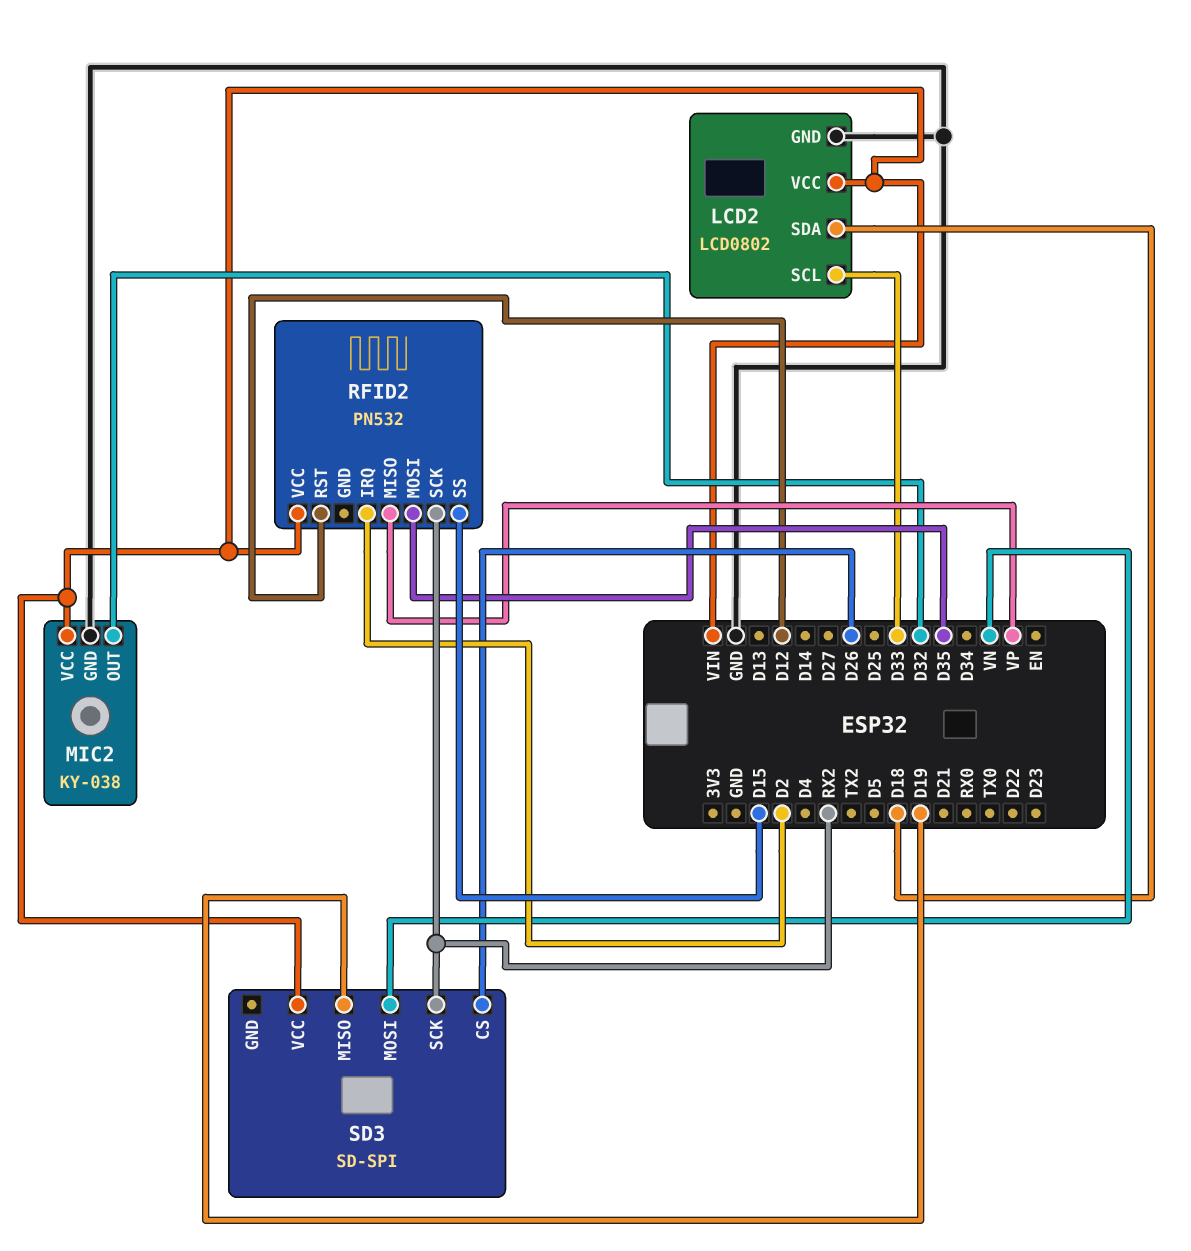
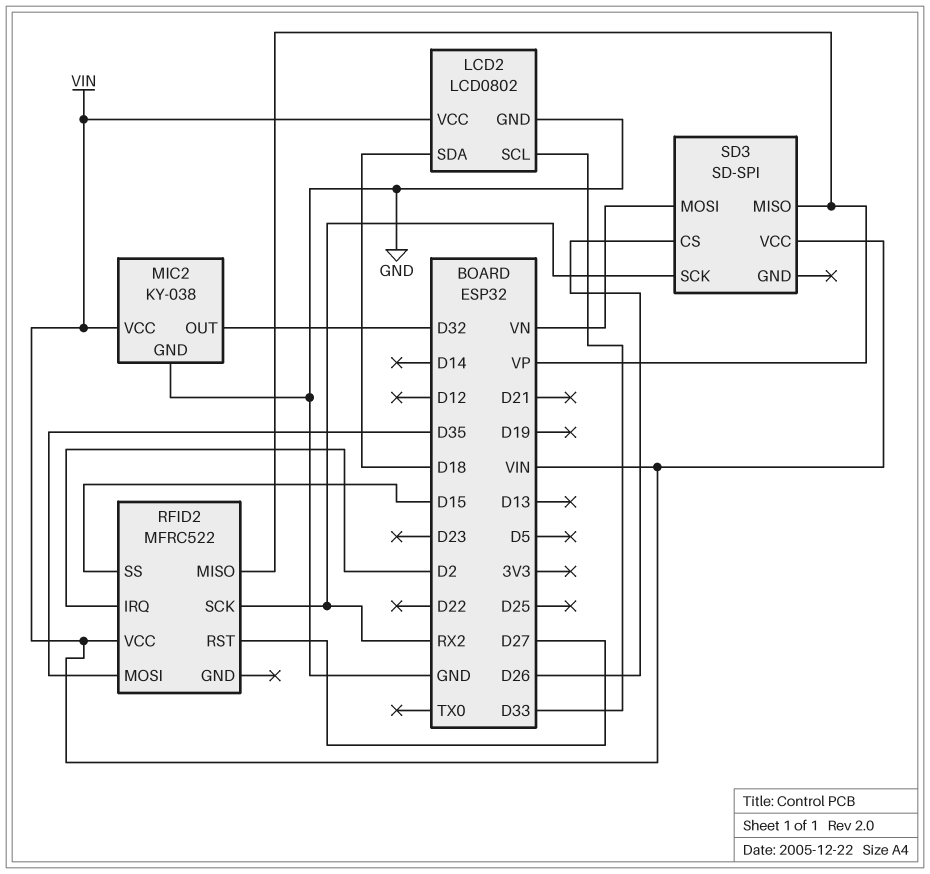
RFID2: PN532 -> MFRC522
RFID2 pin RST: D12 -> D27
SD3 pin MISO: D19 -> VP

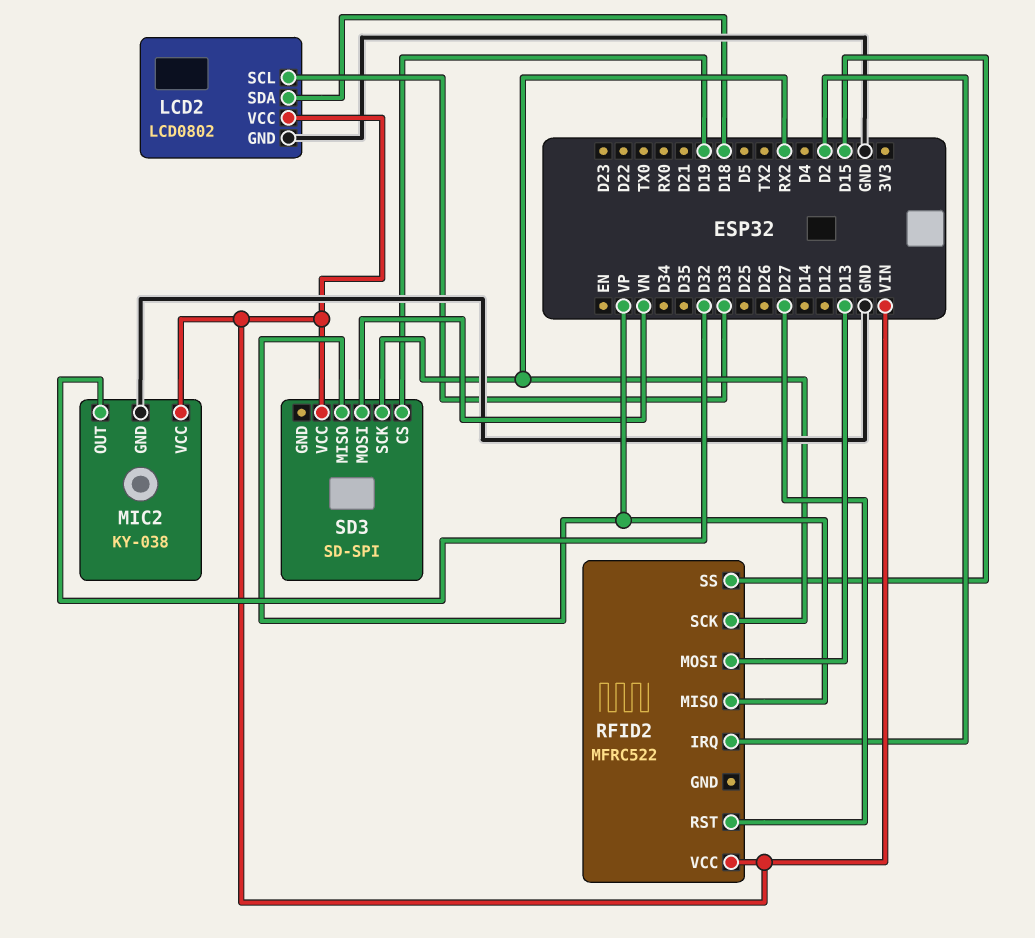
RFID2 pin MOSI: D35 -> D13
SD3 pin CS: D26 -> D19

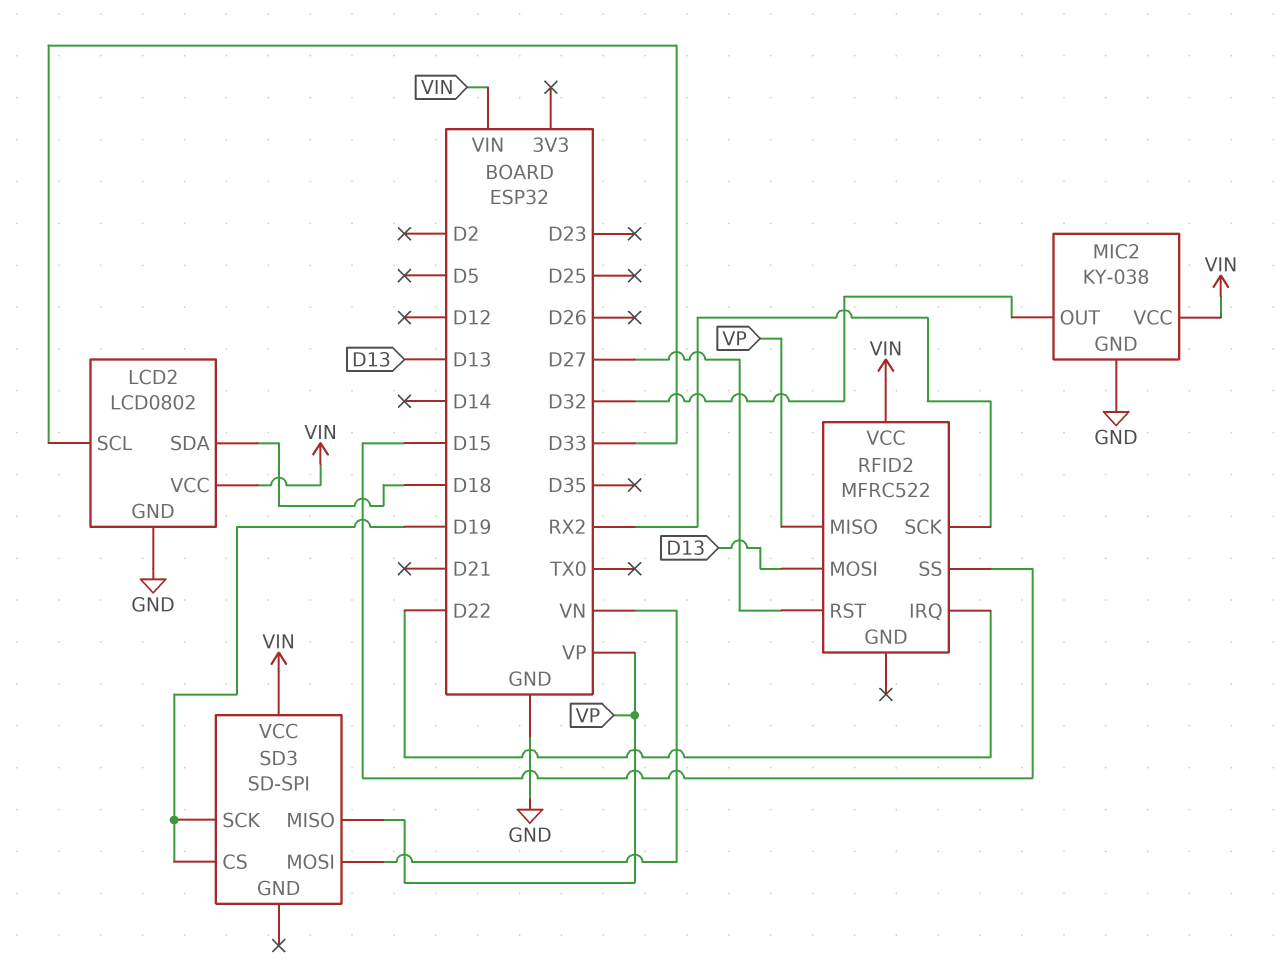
RFID2 pin IRQ: D2 -> D22
SD3 pin SCK: RX2 -> D19

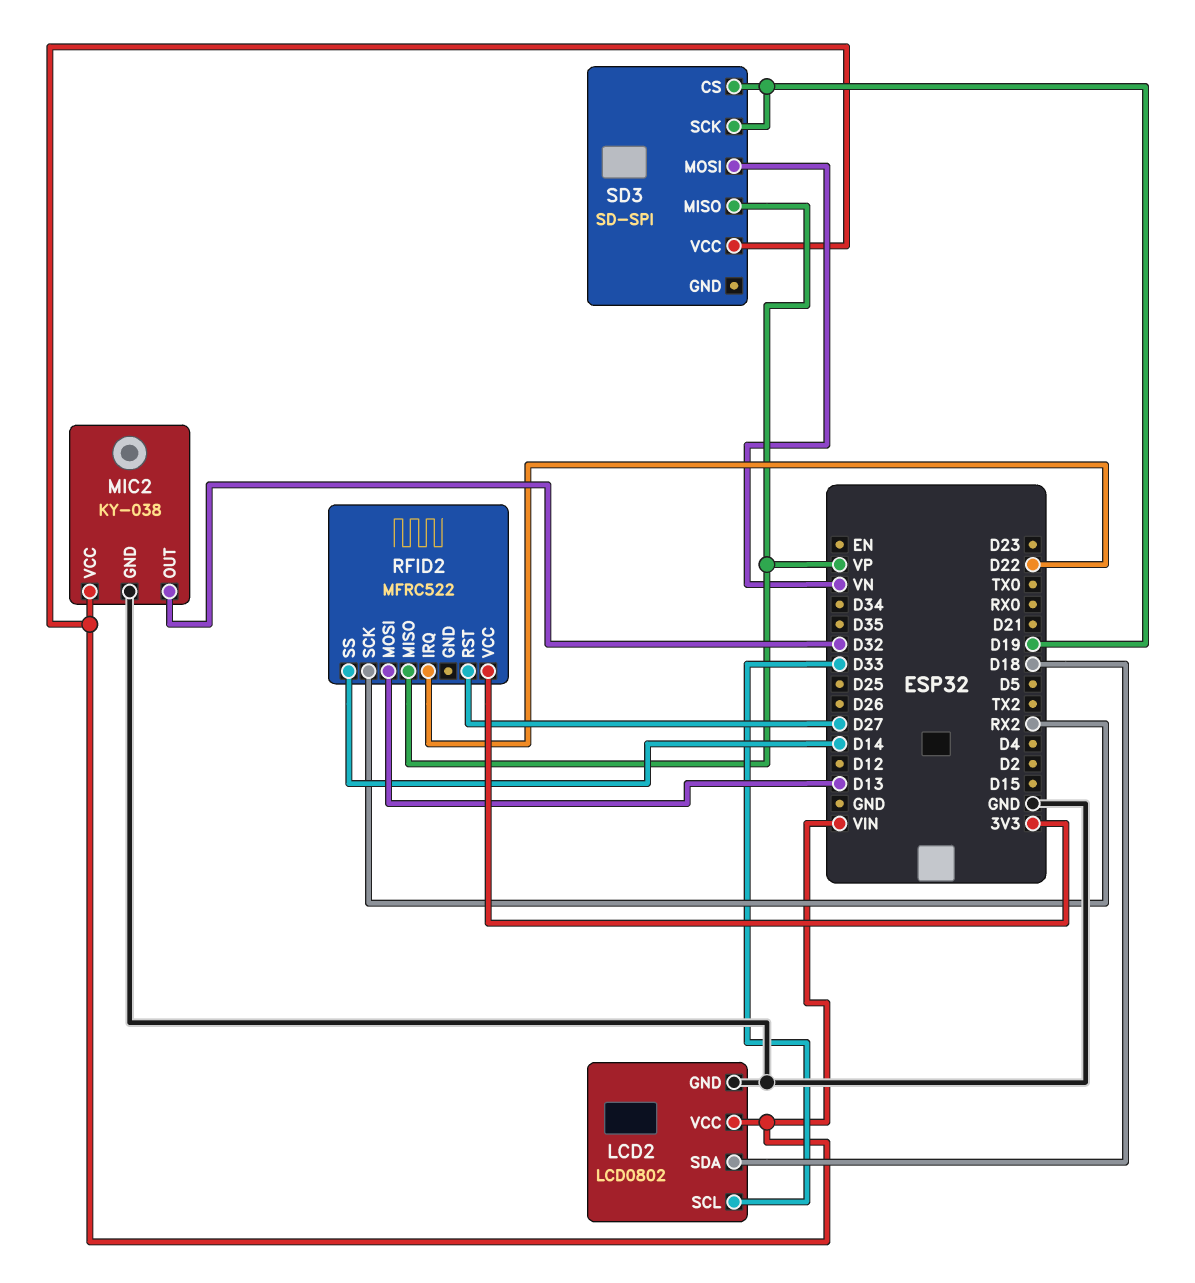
RFID2 pin SS: D15 -> D14
RFID2 pin VCC: VIN -> 3V3

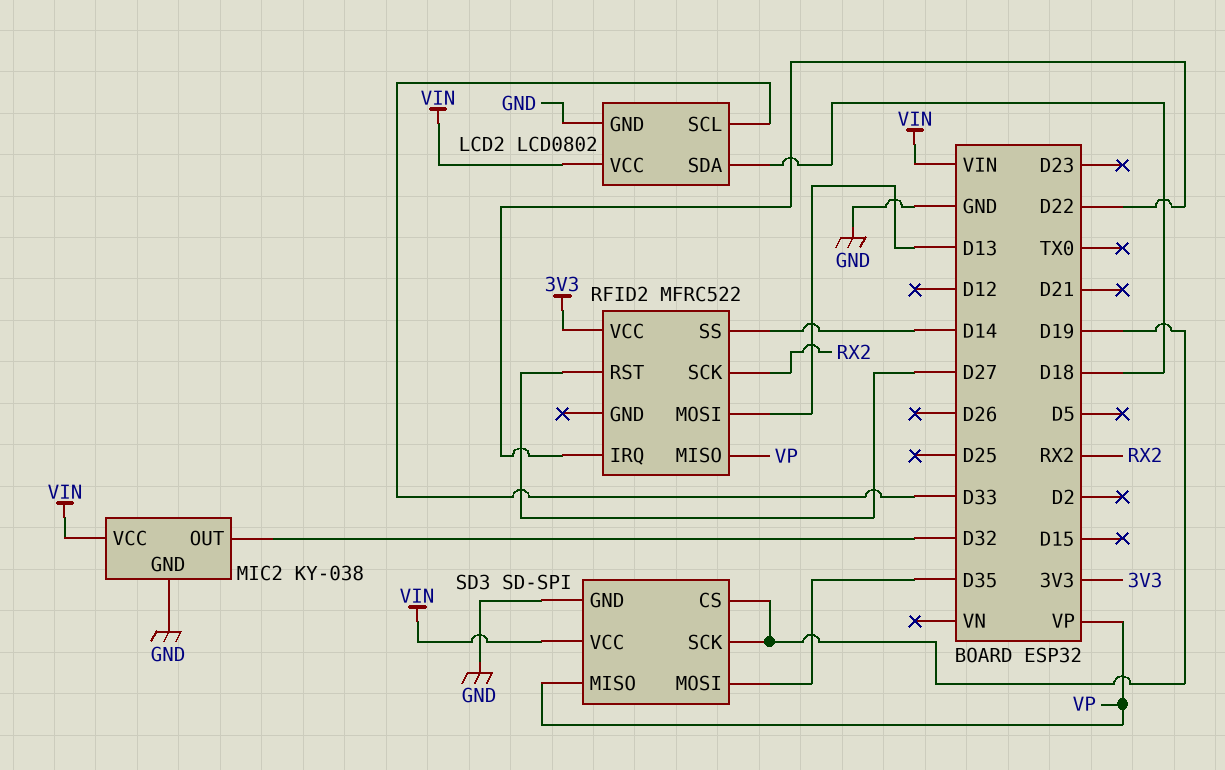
SD3 pin GND: none -> GND
SD3 pin MOSI: VN -> D35

